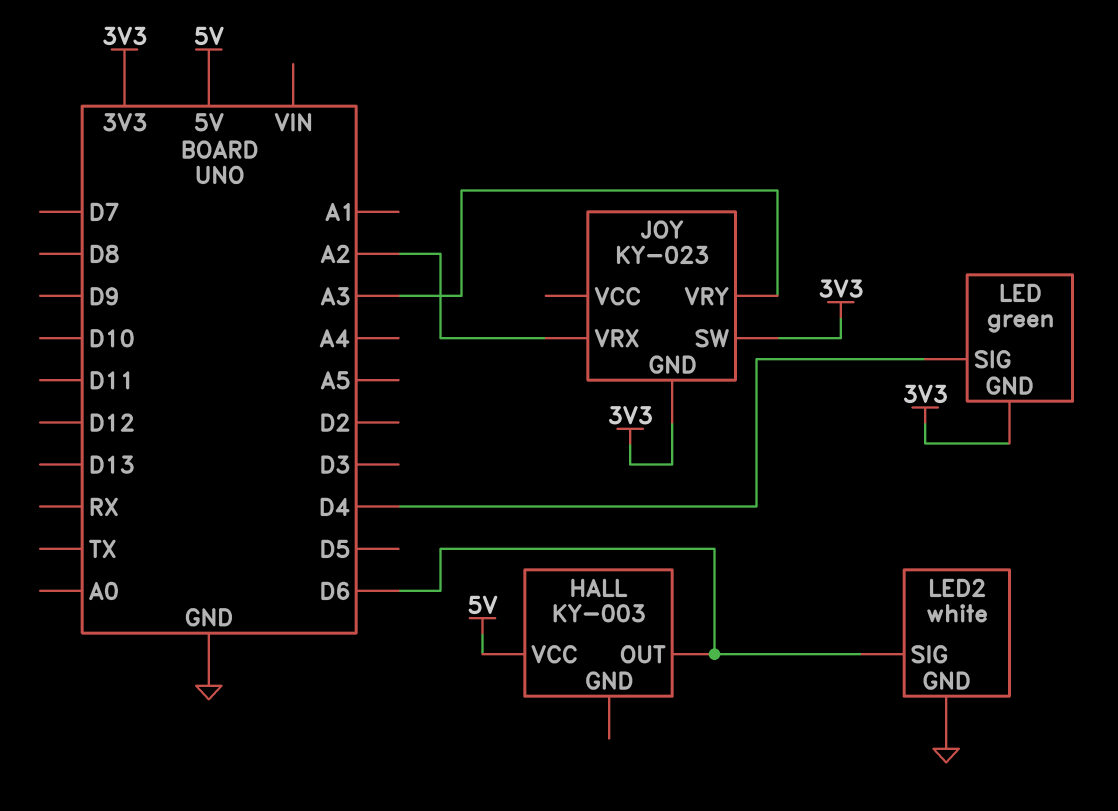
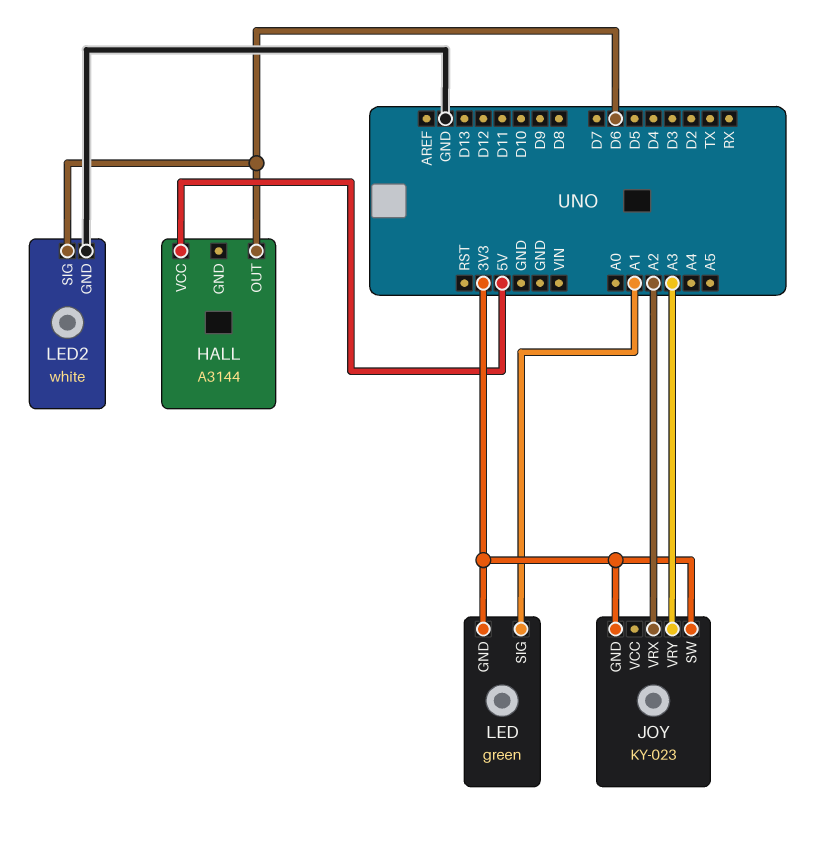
HALL: KY-003 -> A3144
LED pin SIG: D4 -> A1

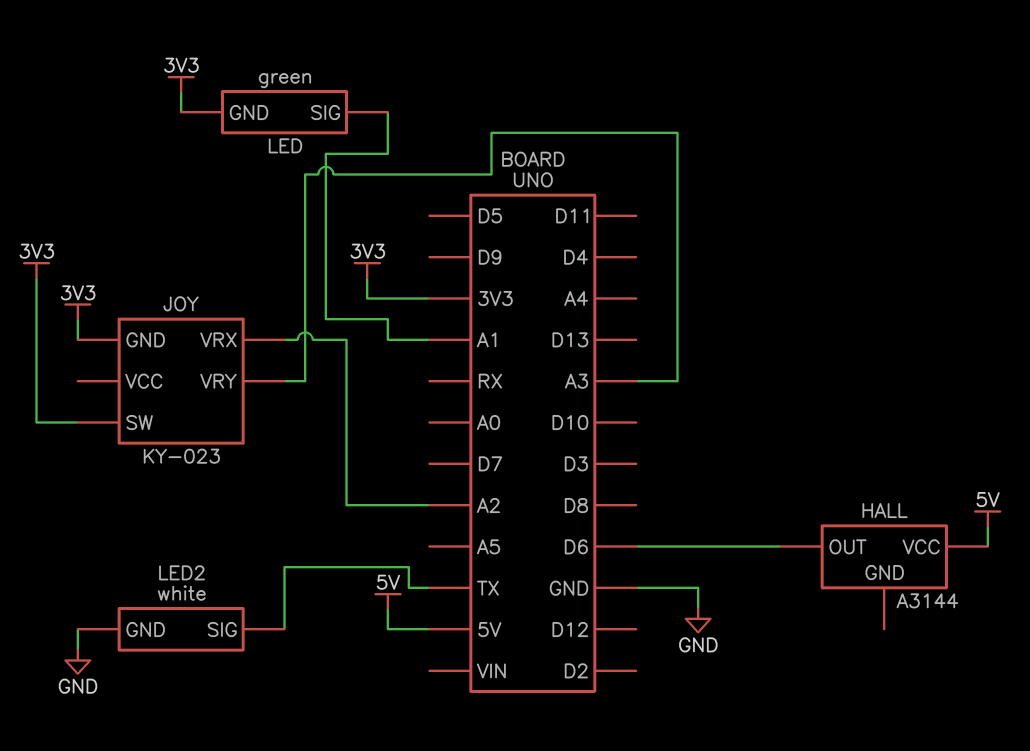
LED2 pin SIG: D6 -> TX

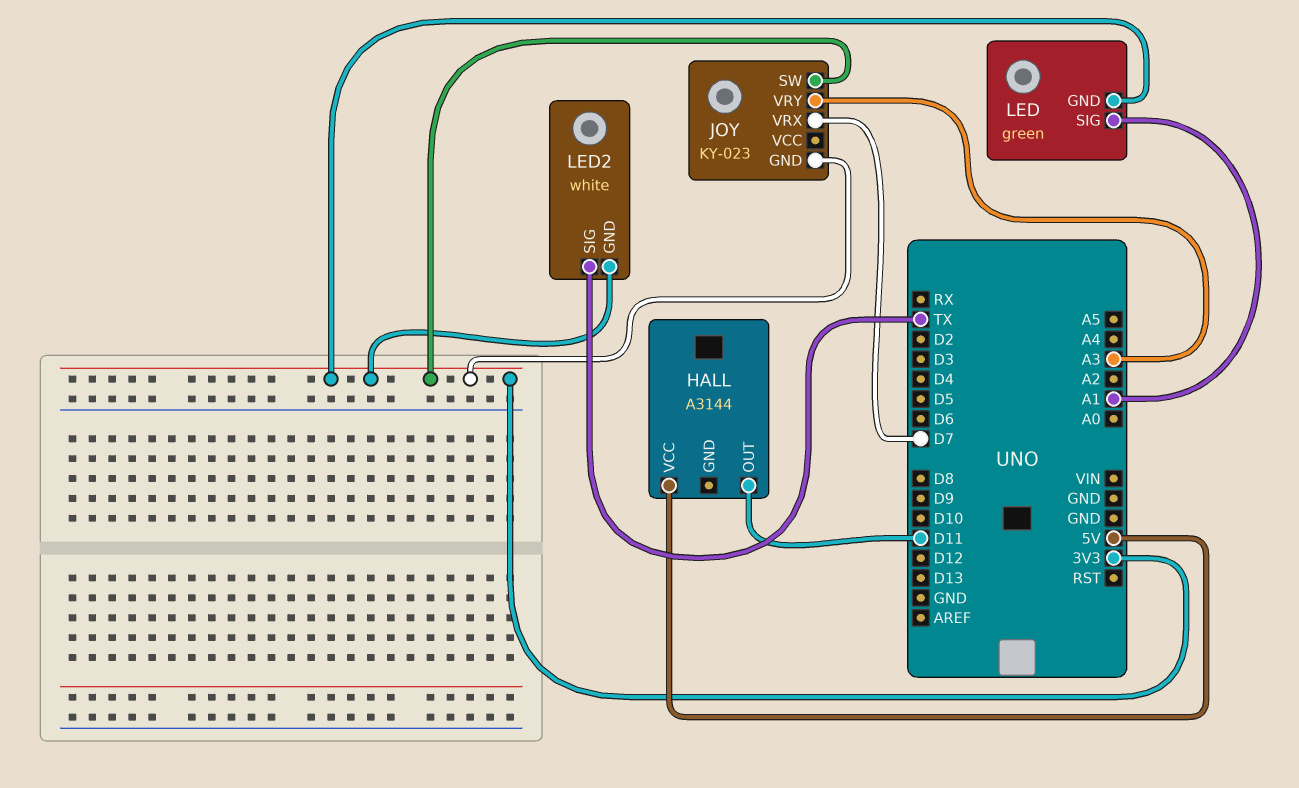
HALL pin OUT: D6 -> D11
JOY pin VRX: A2 -> D7
LED2 pin GND: GND -> 3V3

